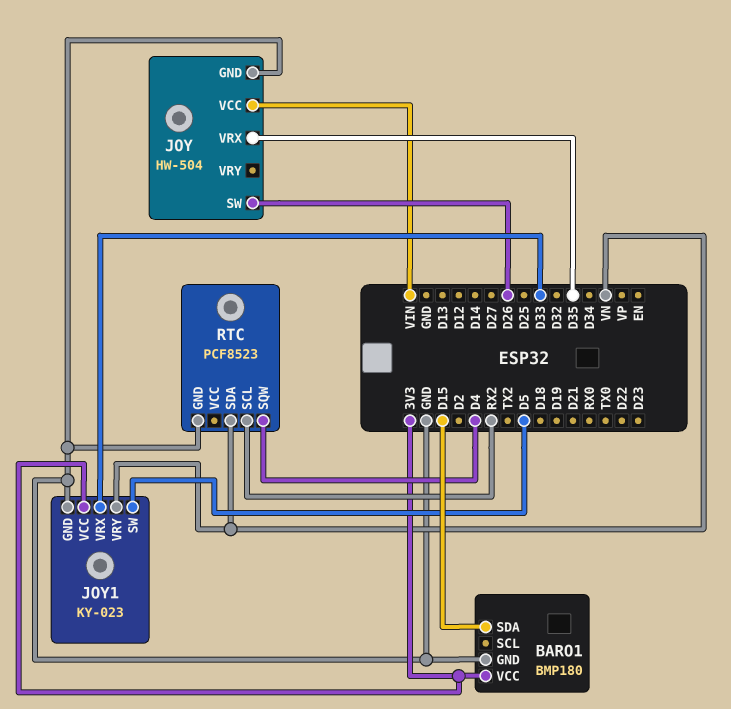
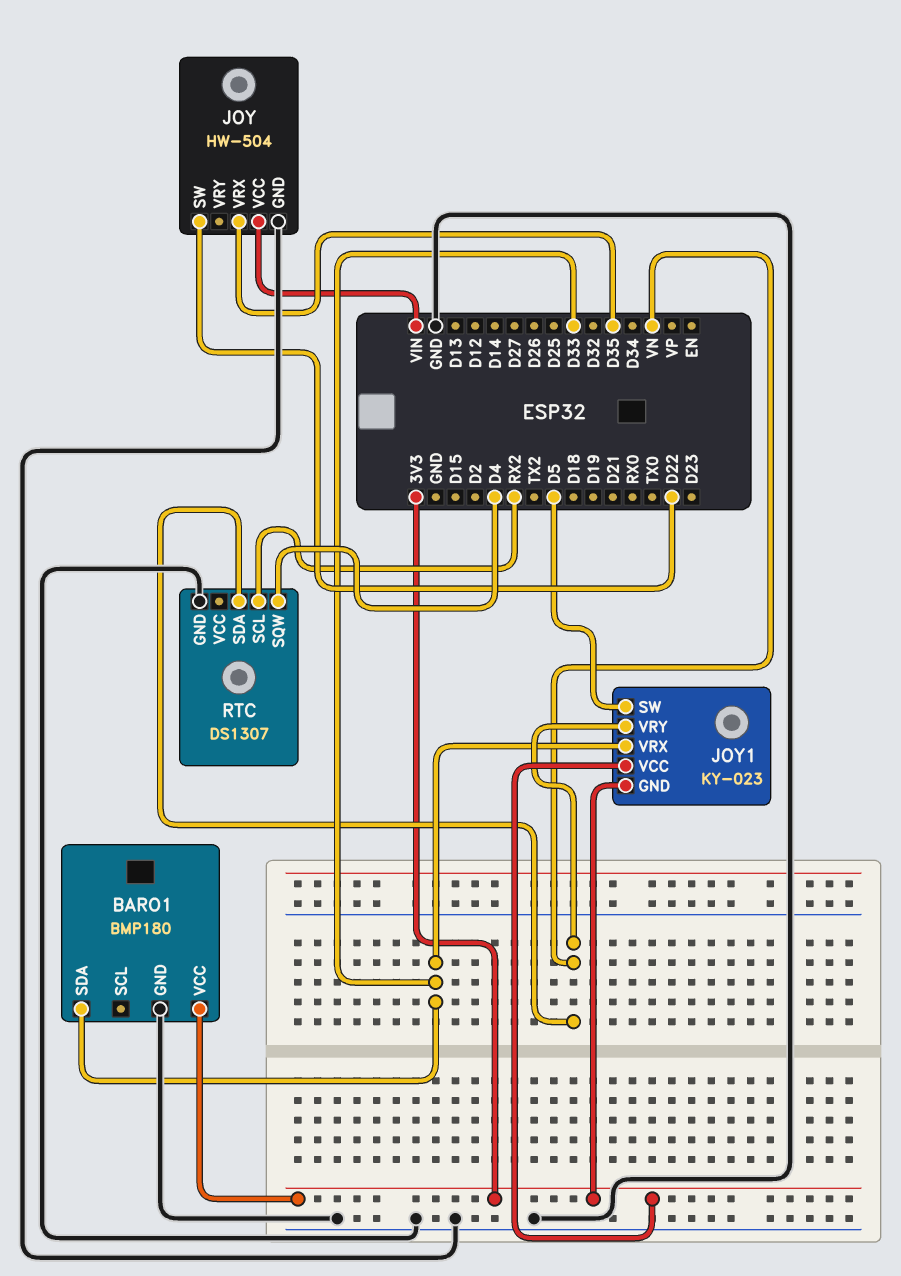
BARO1 pin SDA: D15 -> D33
JOY pin SW: D26 -> D22
JOY1 pin GND: GND -> 3V3
RTC: PCF8523 -> DS1307

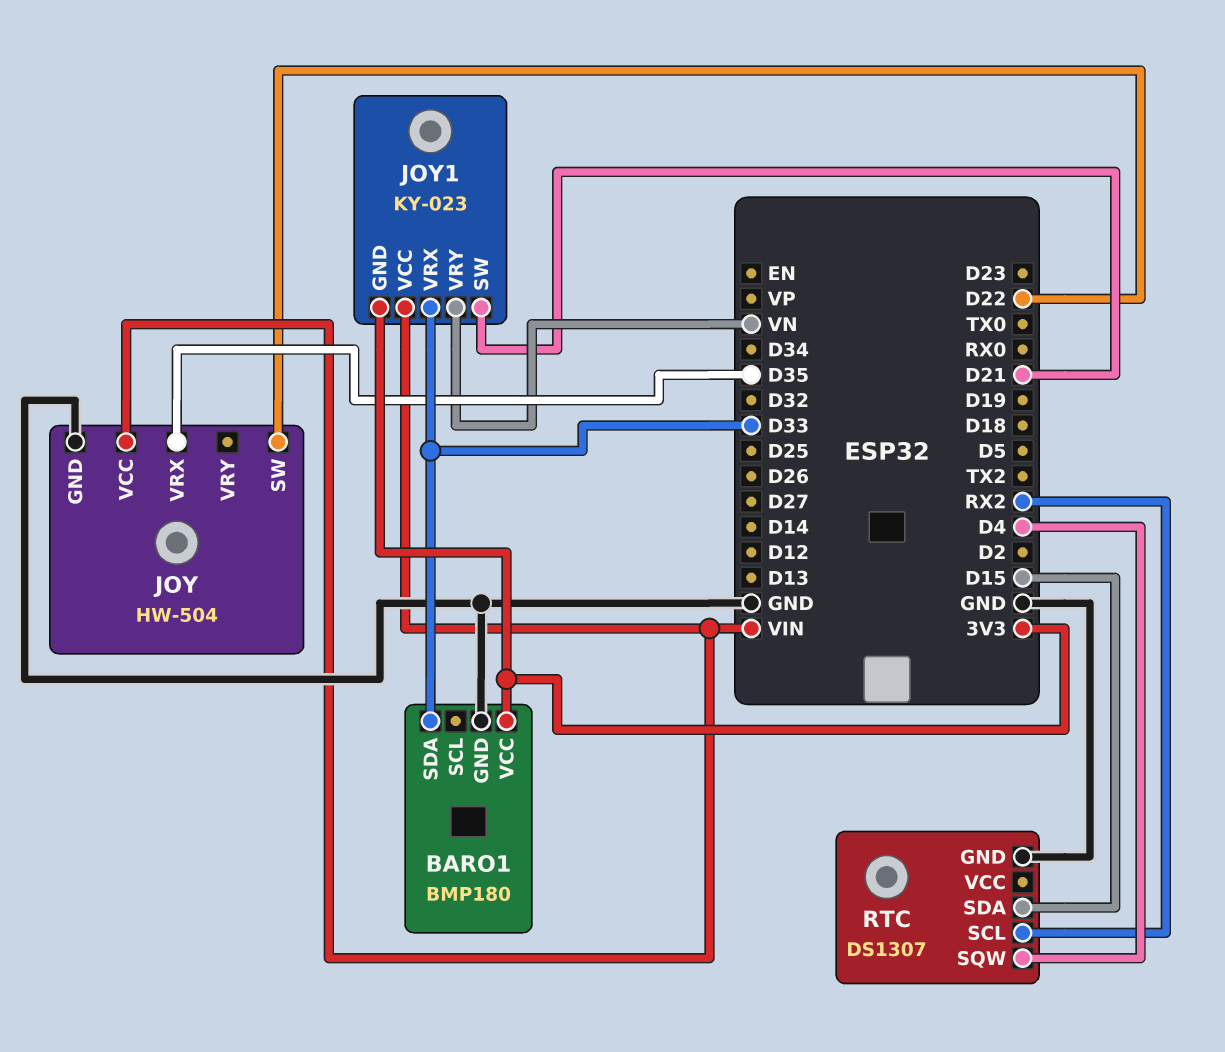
JOY1 pin SW: D5 -> D21
JOY1 pin VCC: 3V3 -> VIN
RTC pin SDA: VN -> D15

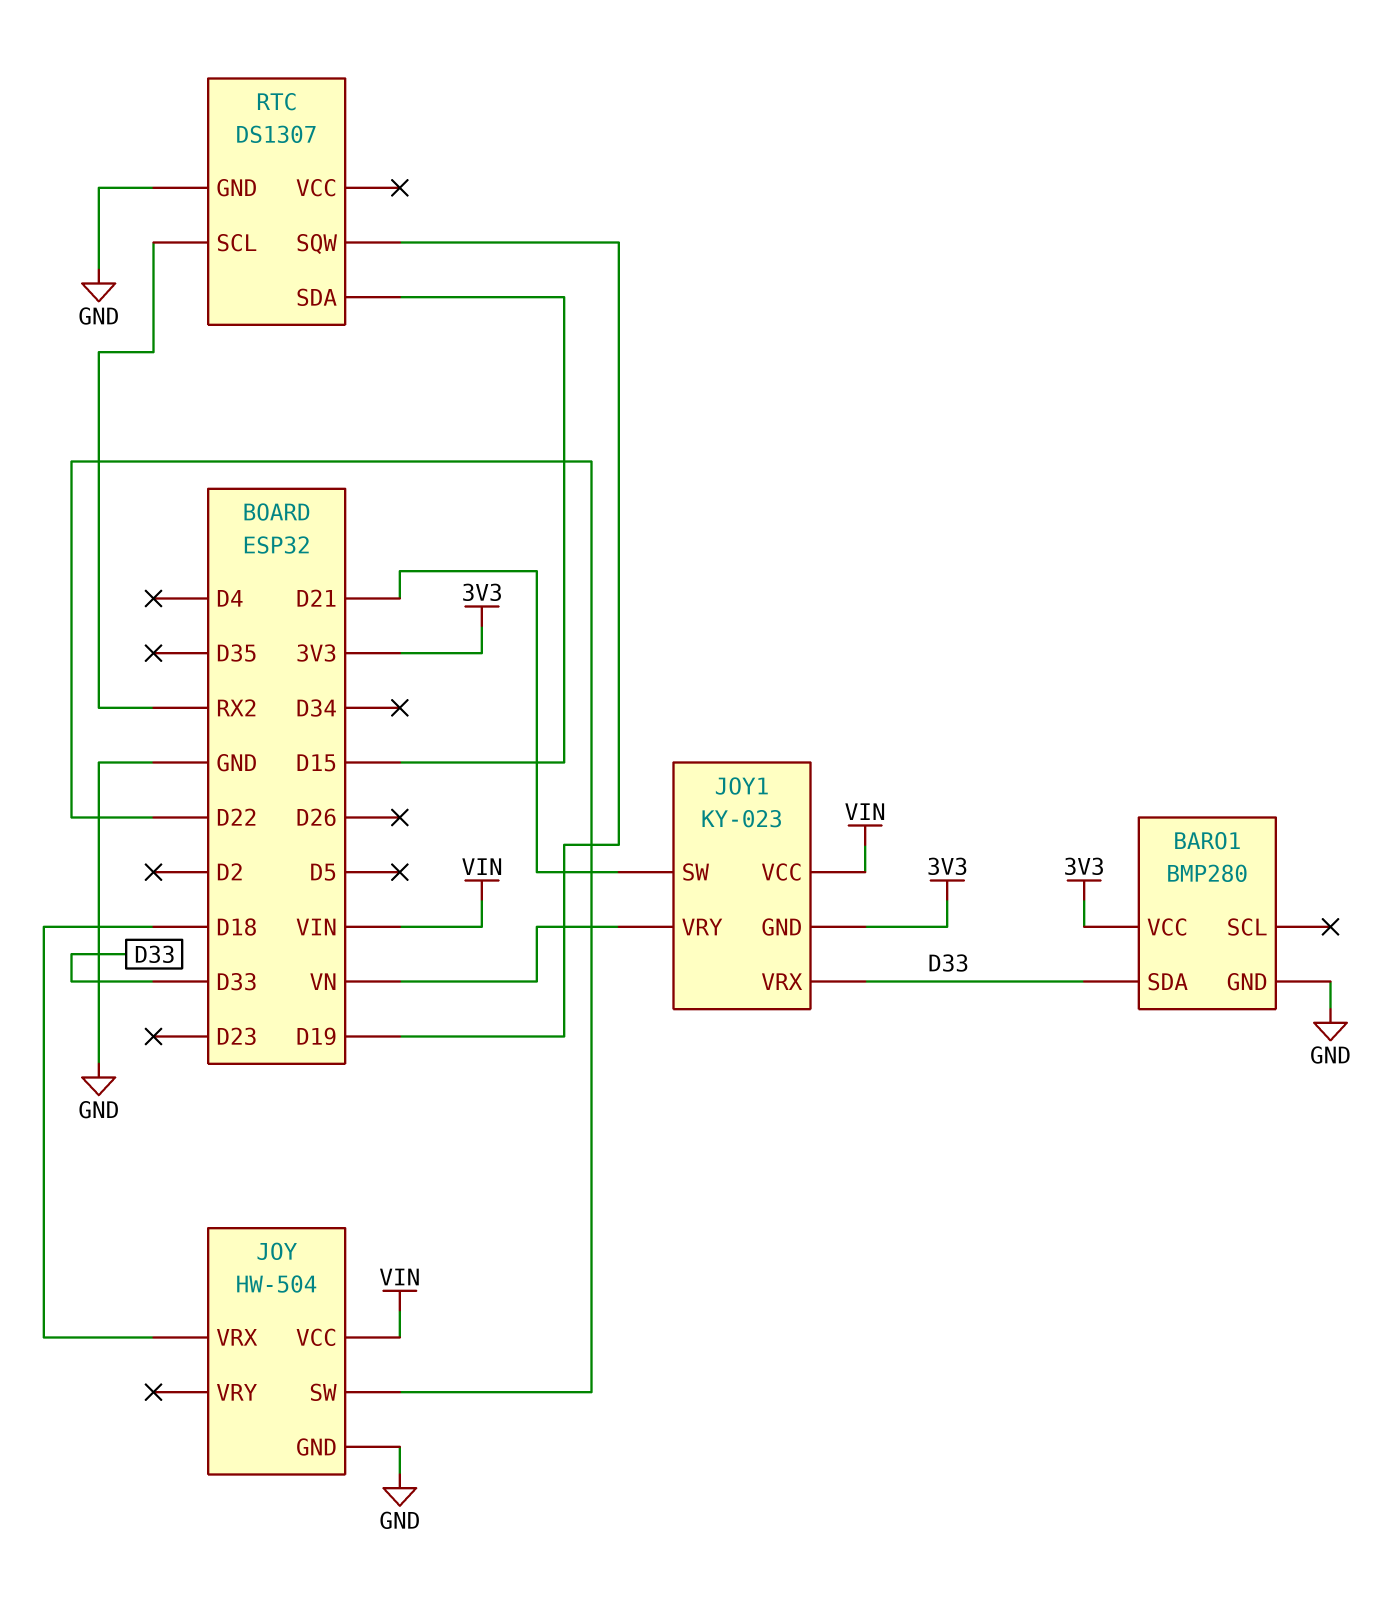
BARO1: BMP180 -> BMP280
JOY pin VRX: D35 -> D18
RTC pin SQW: D4 -> D19

